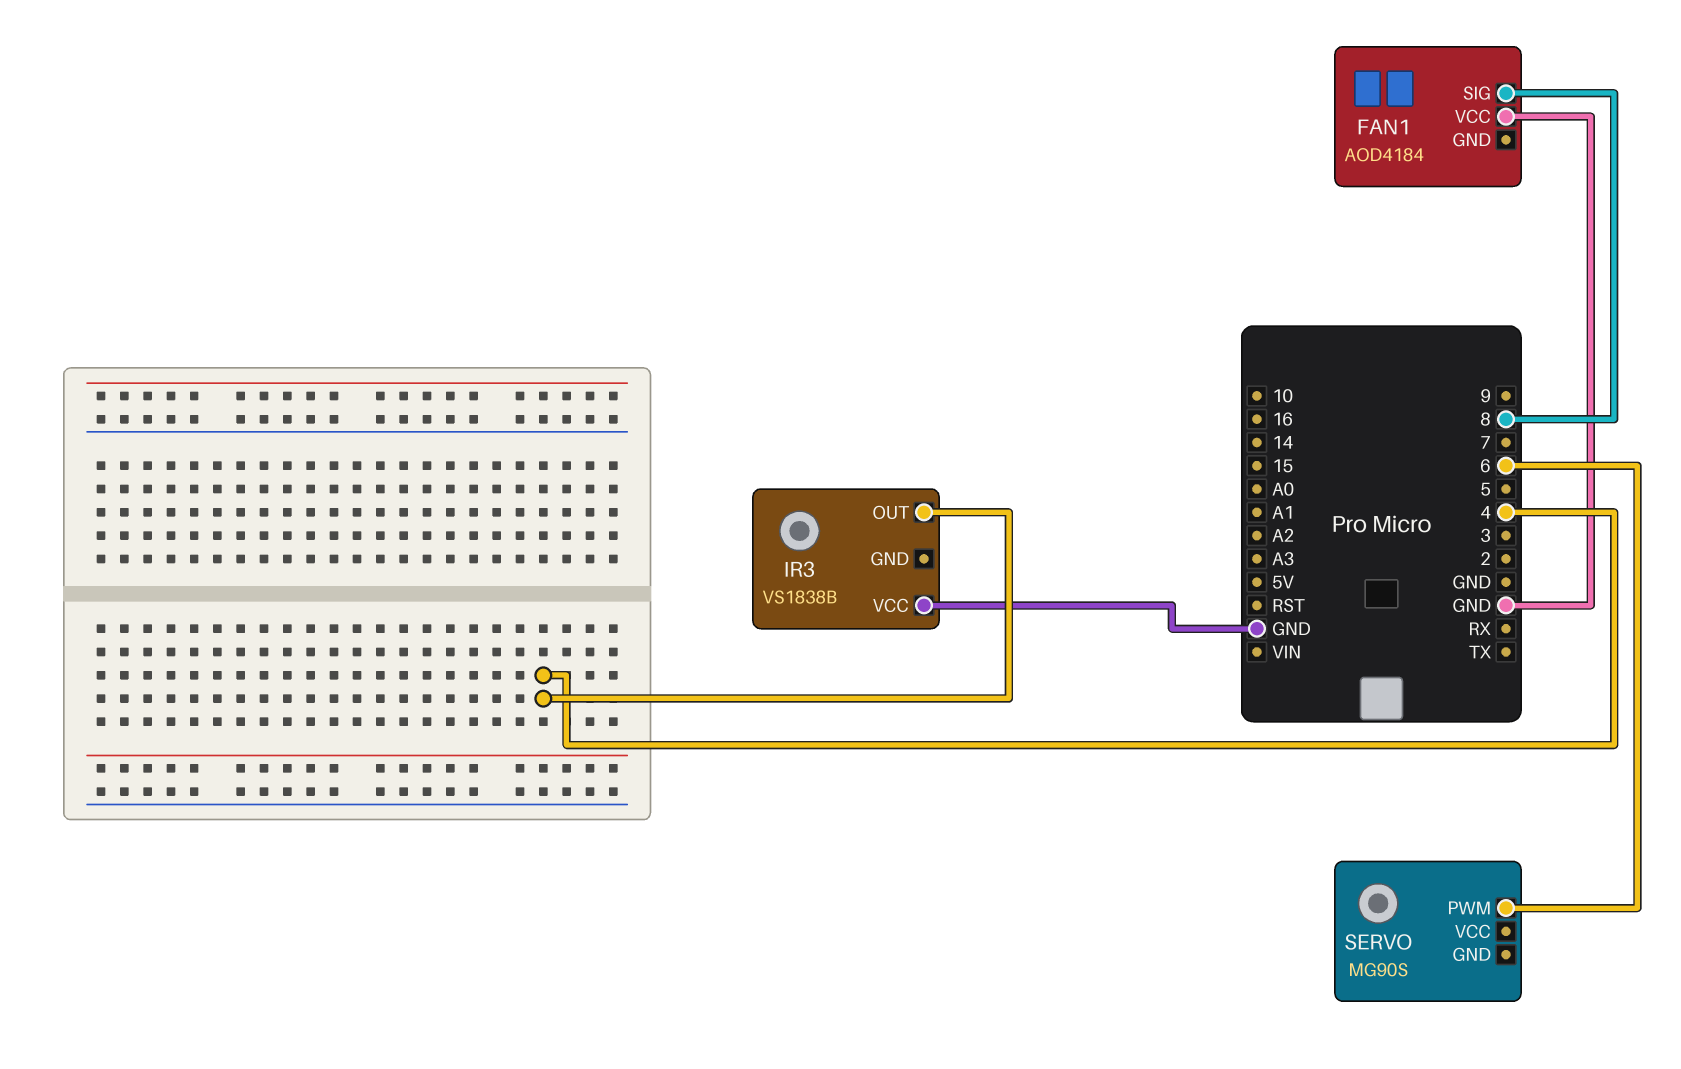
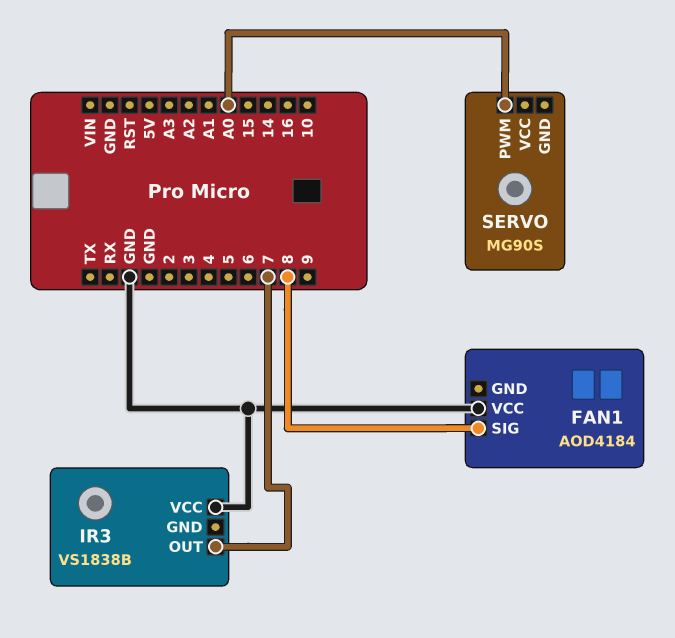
IR3 pin OUT: 4 -> 7
SERVO pin PWM: 6 -> A0

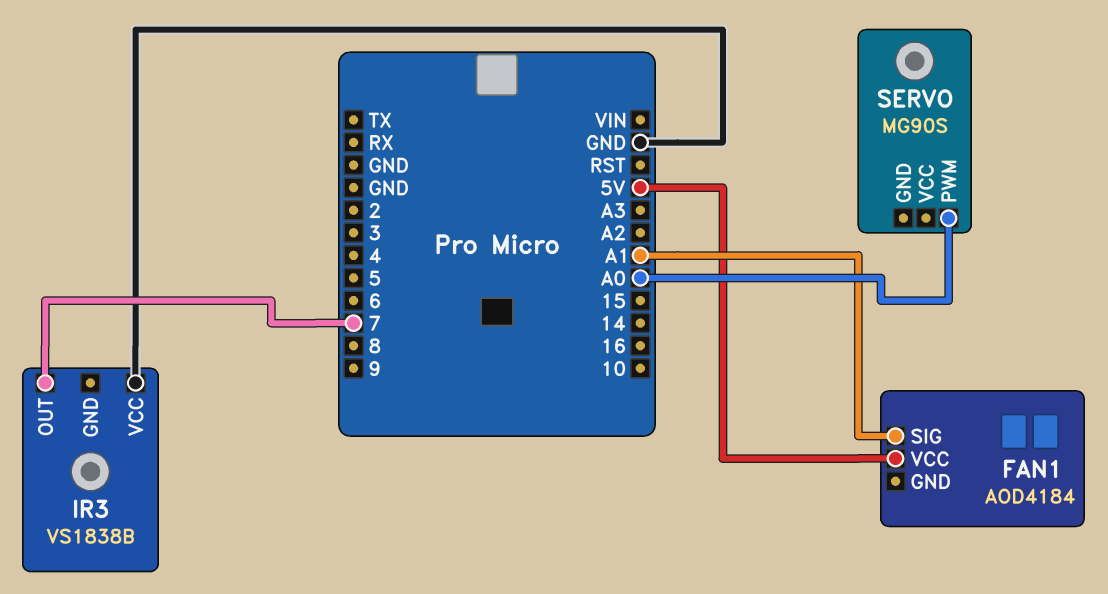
FAN1 pin SIG: 8 -> A1
FAN1 pin VCC: GND -> 5V

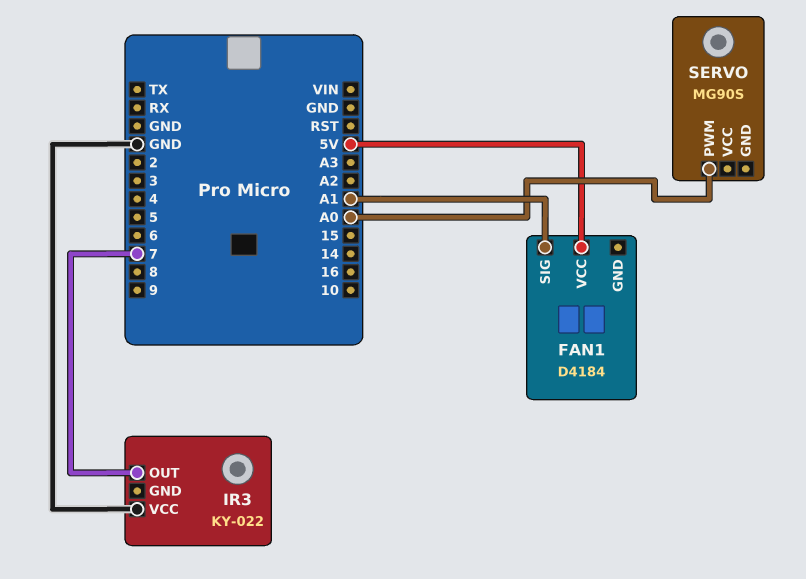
FAN1: AOD4184 -> D4184
IR3: VS1838B -> KY-022

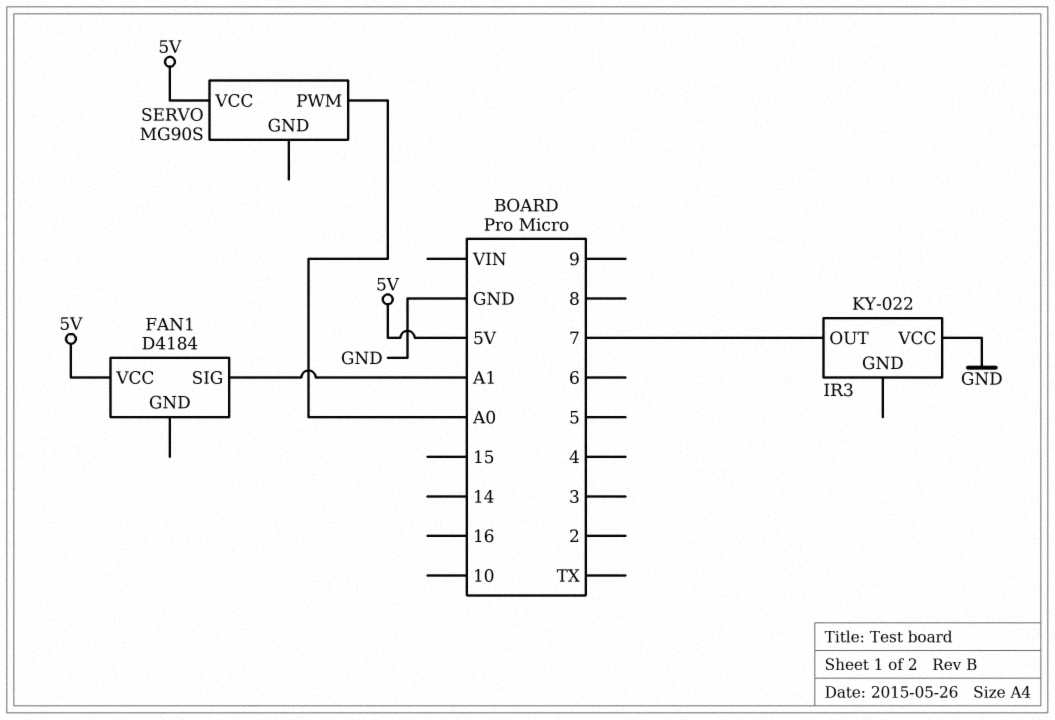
SERVO pin VCC: none -> 5V

